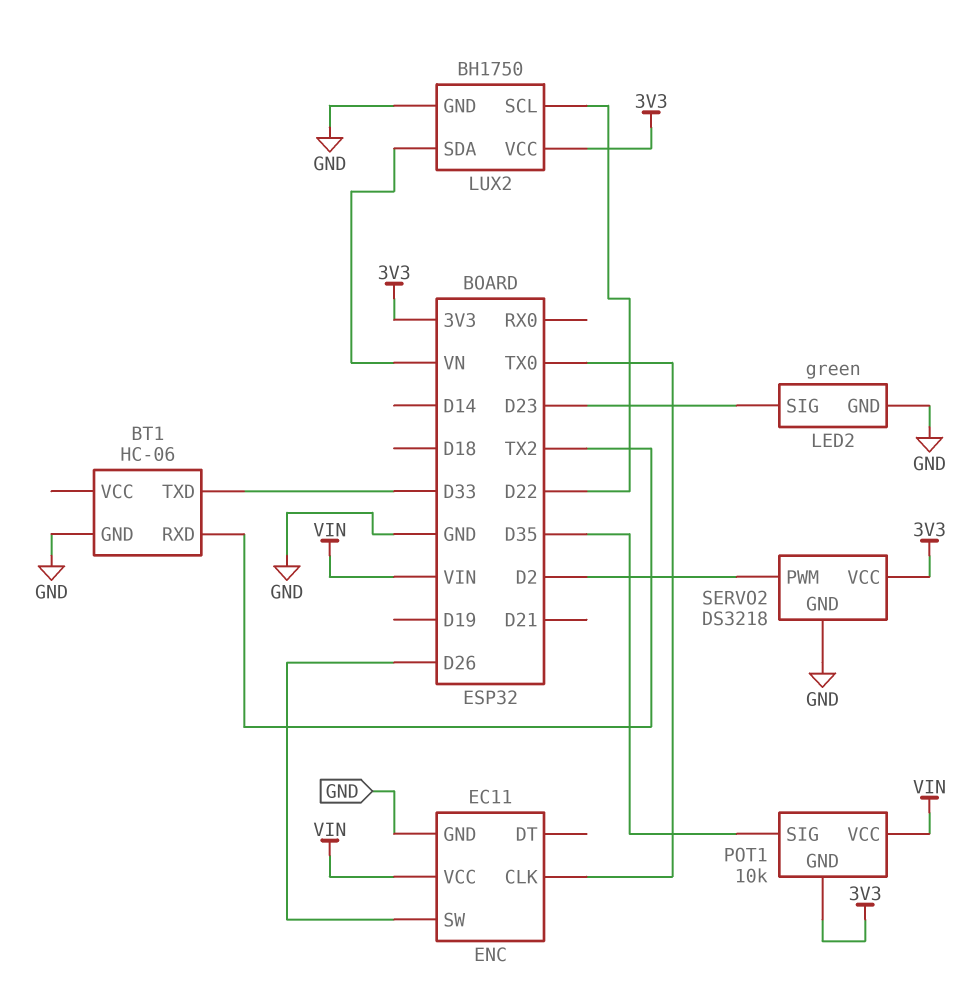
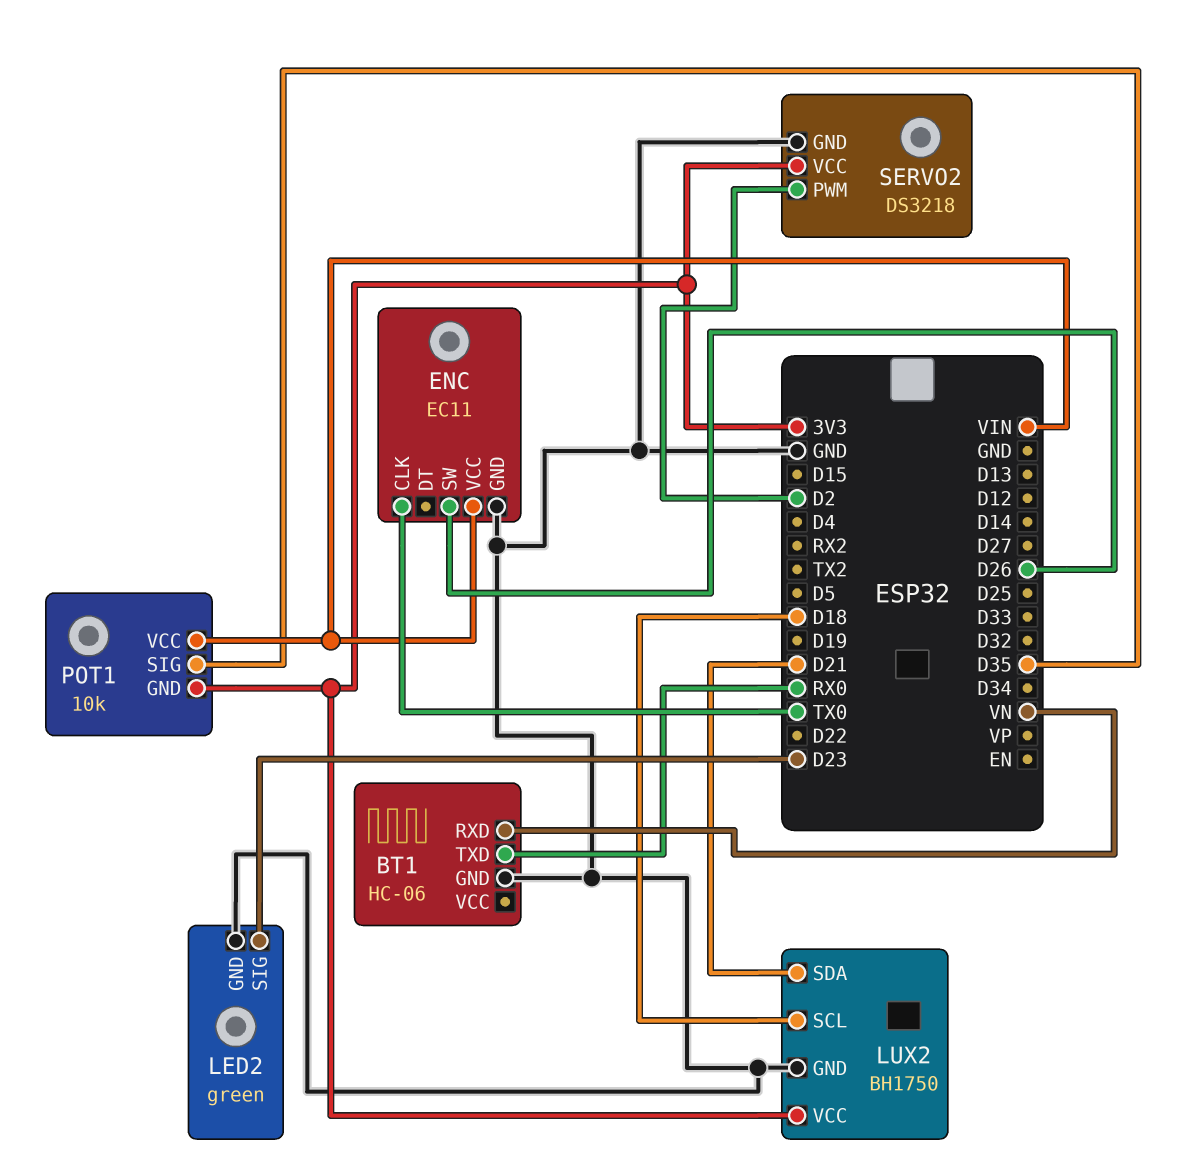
BT1 pin RXD: TX2 -> VN
BT1 pin TXD: D33 -> RX0
LUX2 pin SCL: D22 -> D18
LUX2 pin SDA: VN -> D21

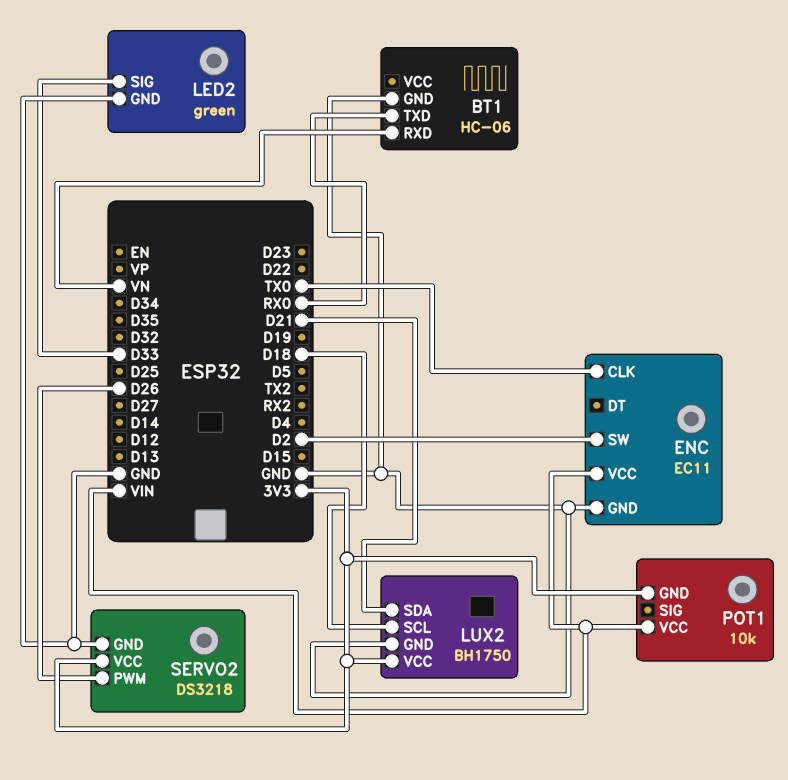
ENC pin SW: D26 -> D2
LED2 pin SIG: D23 -> D33
POT1 pin SIG: D35 -> none
SERVO2 pin PWM: D2 -> D26

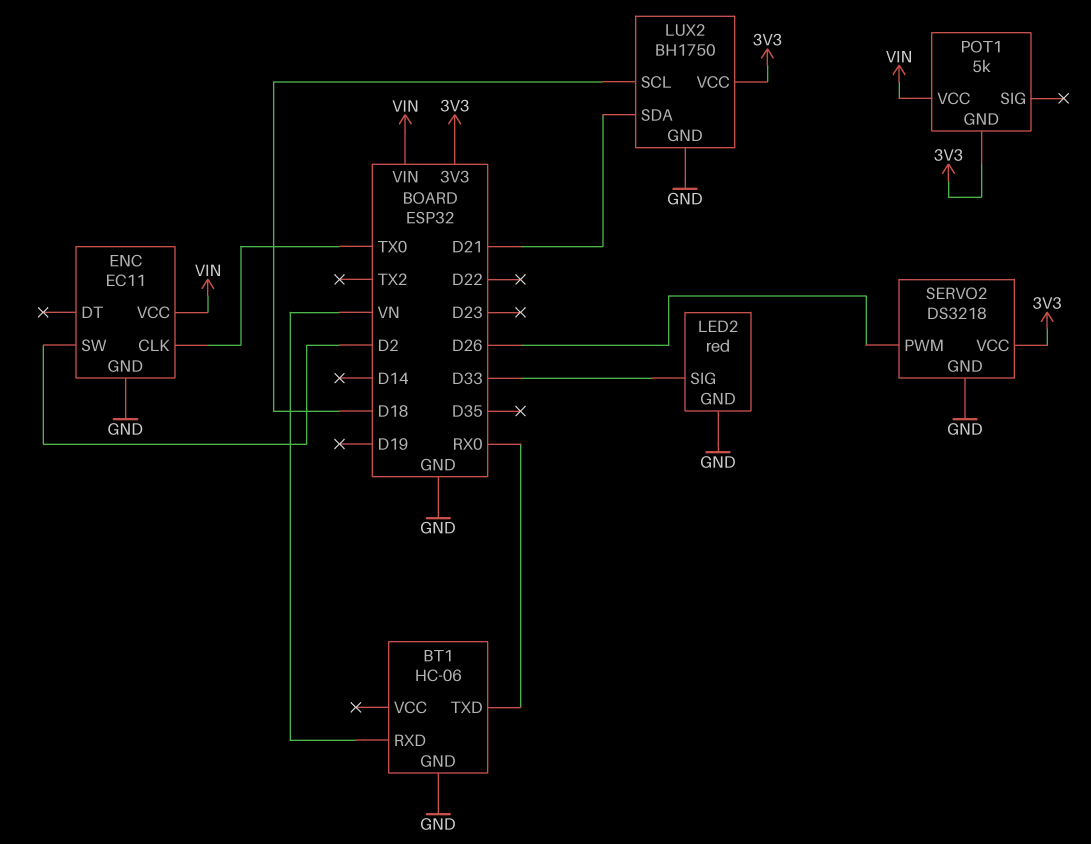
LED2: green -> red
POT1: 10k -> 5k

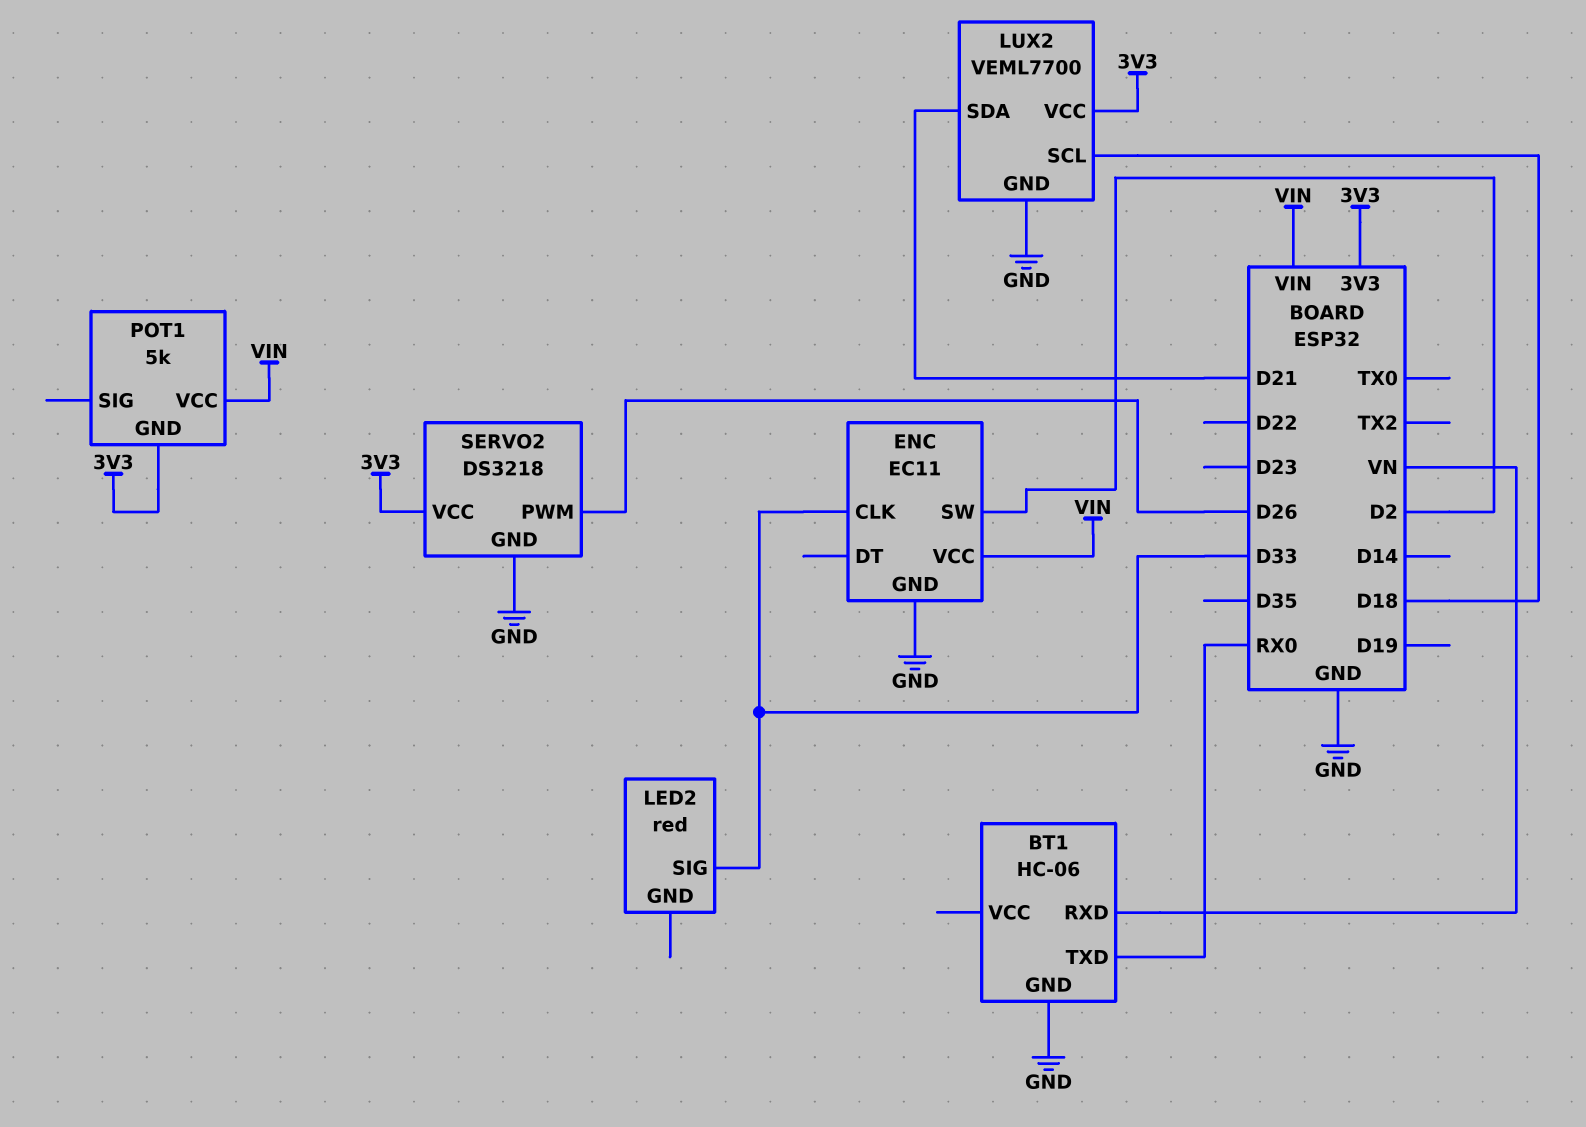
ENC pin CLK: TX0 -> D33
LED2 pin GND: GND -> none
LUX2: BH1750 -> VEML7700

